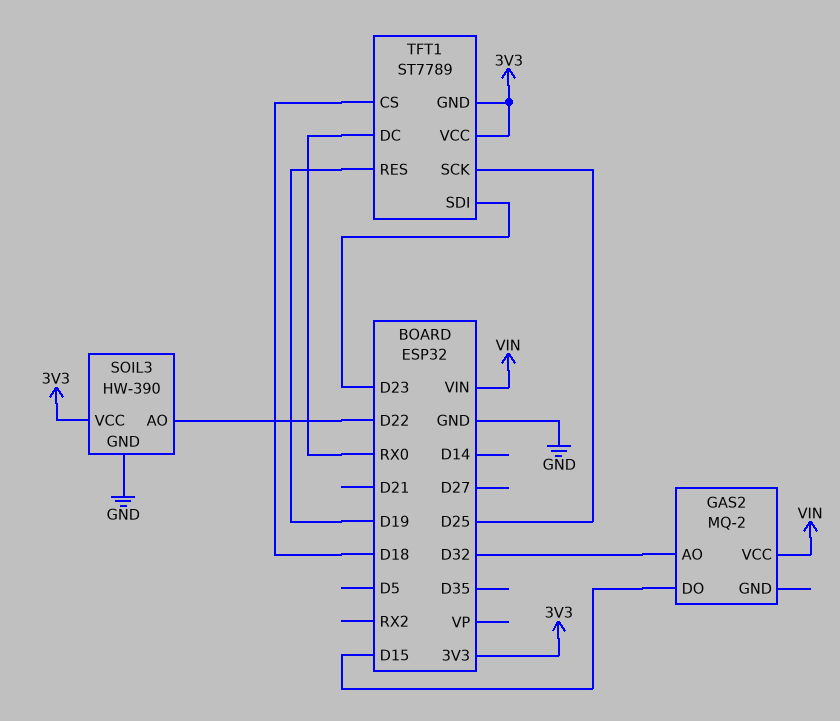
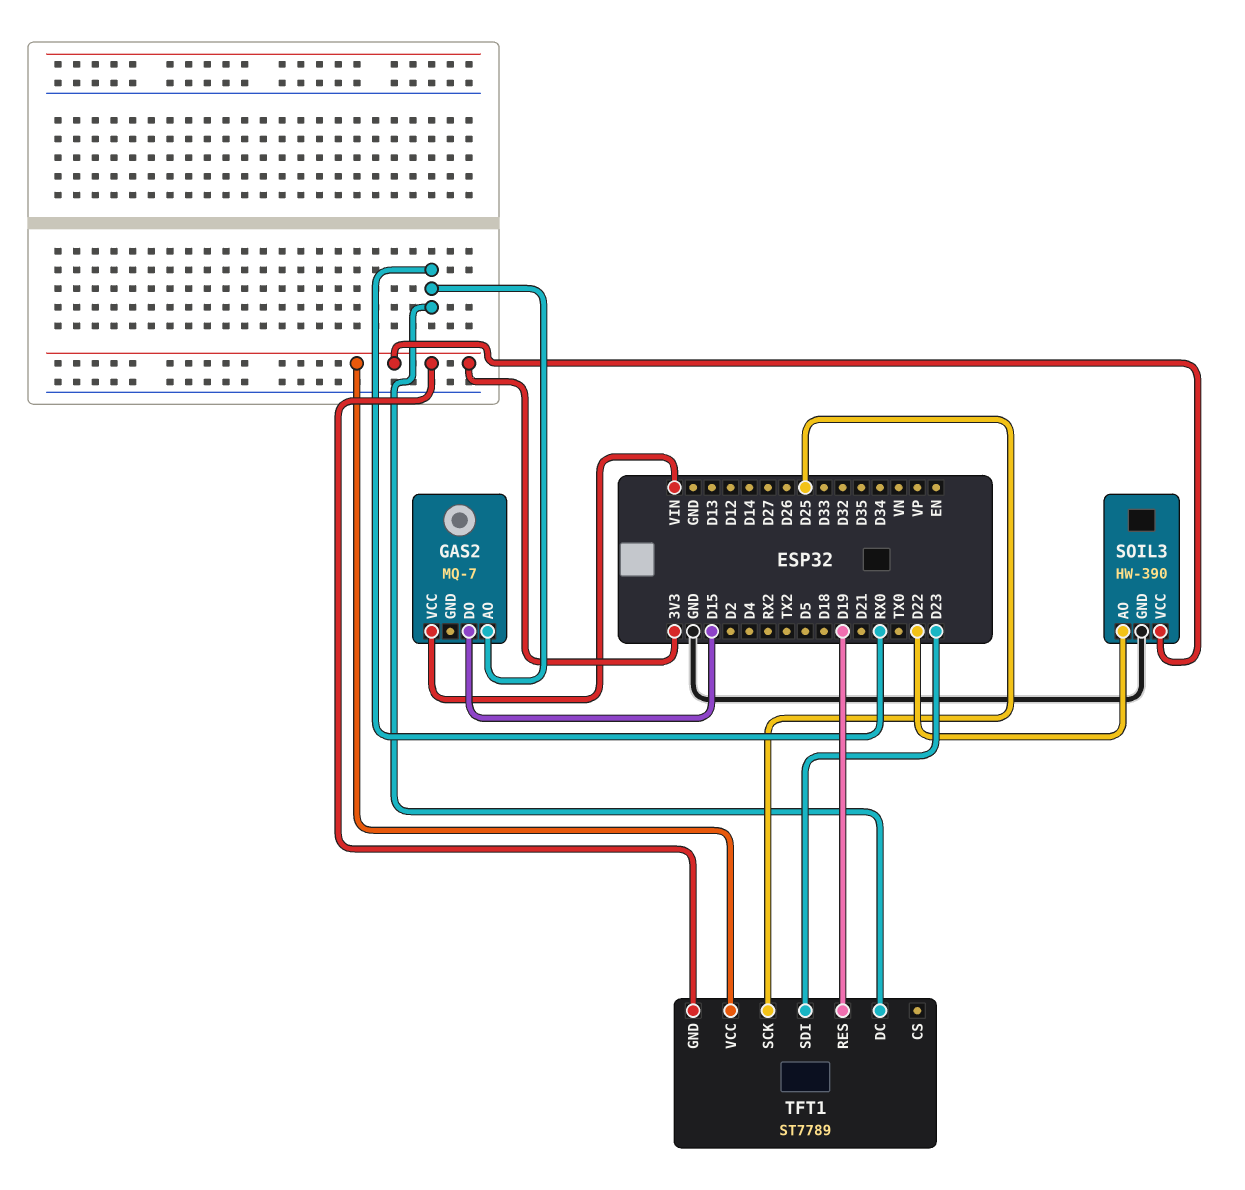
GAS2: MQ-2 -> MQ-7
GAS2 pin AO: D32 -> RX0
TFT1 pin CS: D18 -> none

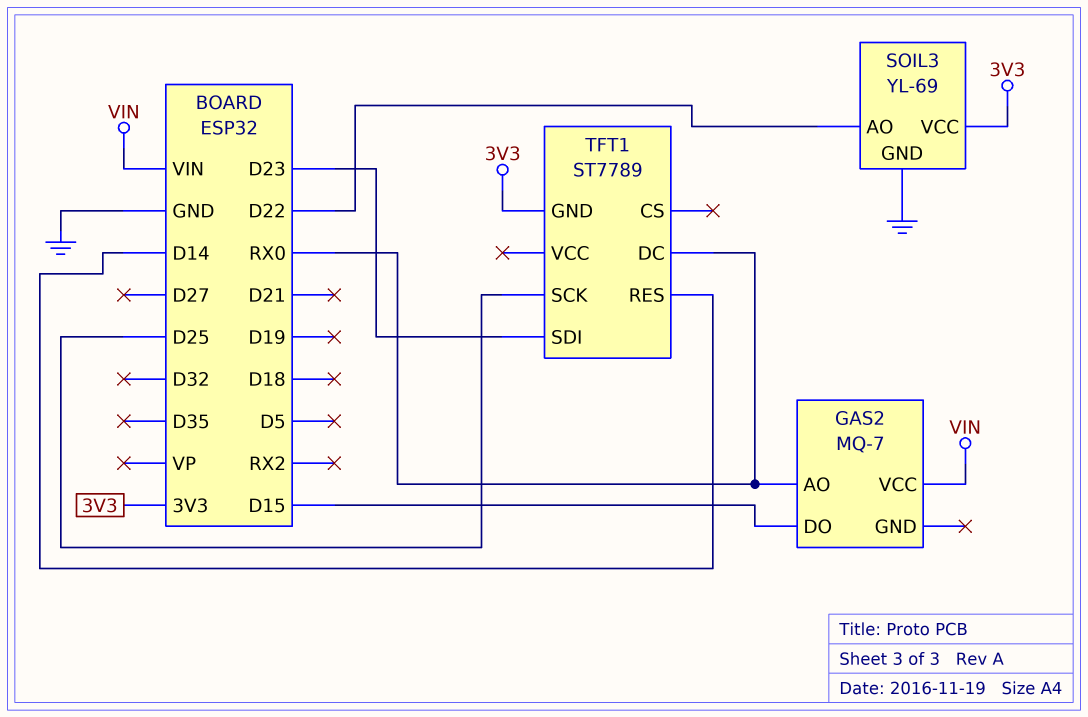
SOIL3: HW-390 -> YL-69
TFT1 pin RES: D19 -> D14
TFT1 pin VCC: 3V3 -> none

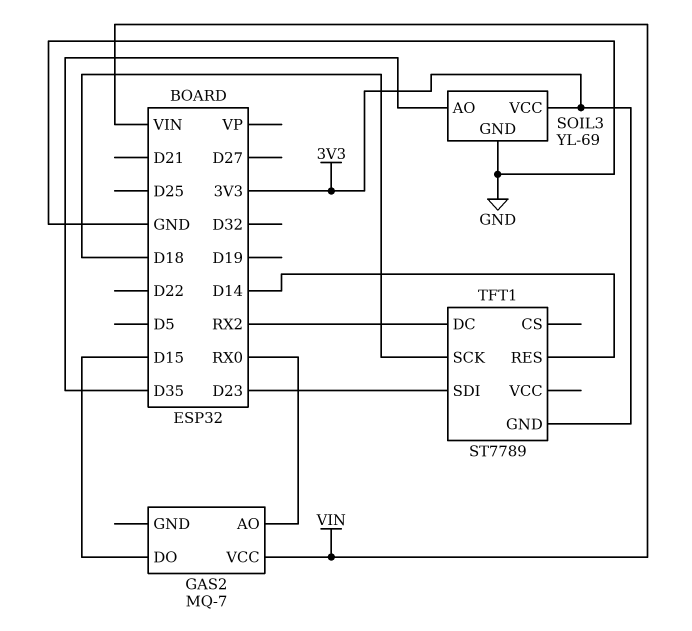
SOIL3 pin AO: D22 -> D35
TFT1 pin DC: RX0 -> RX2
TFT1 pin SCK: D25 -> D18

